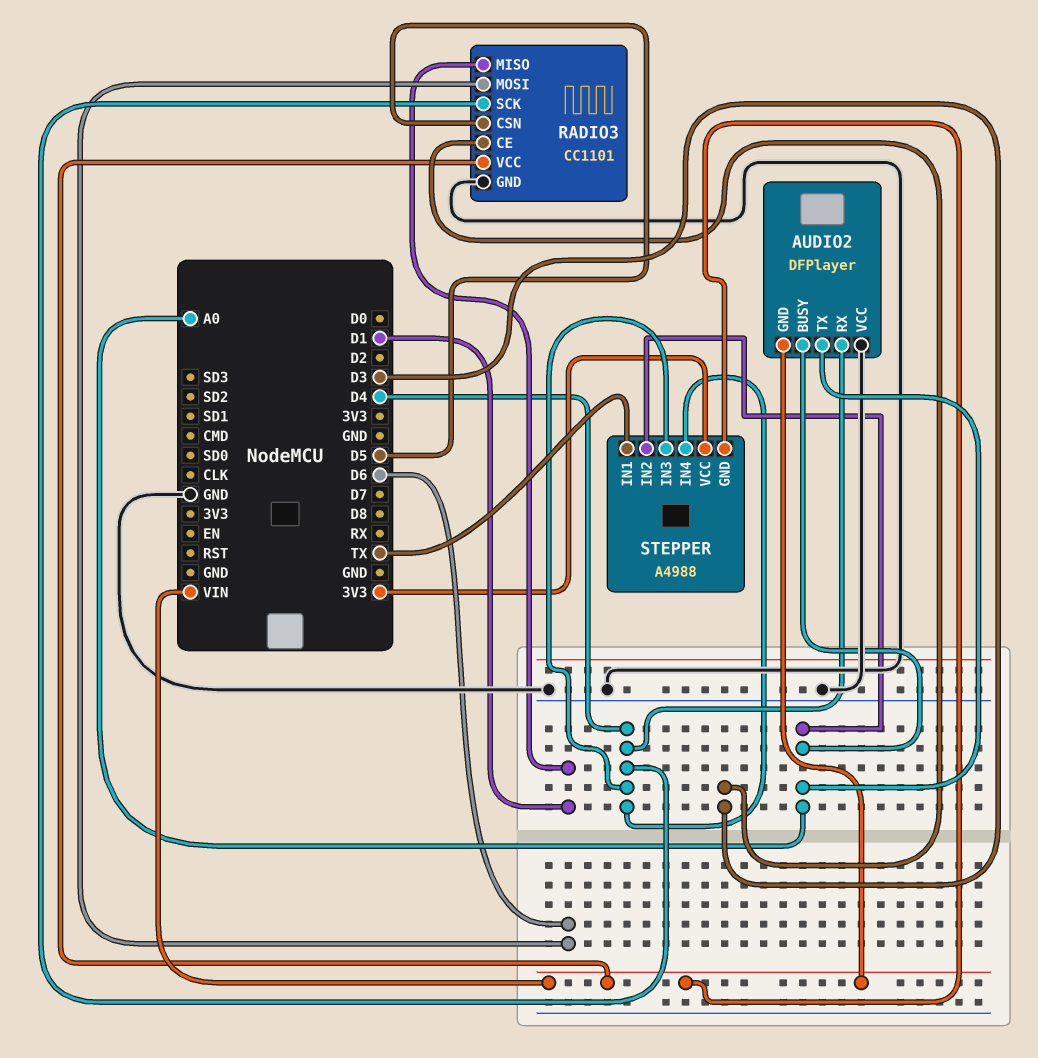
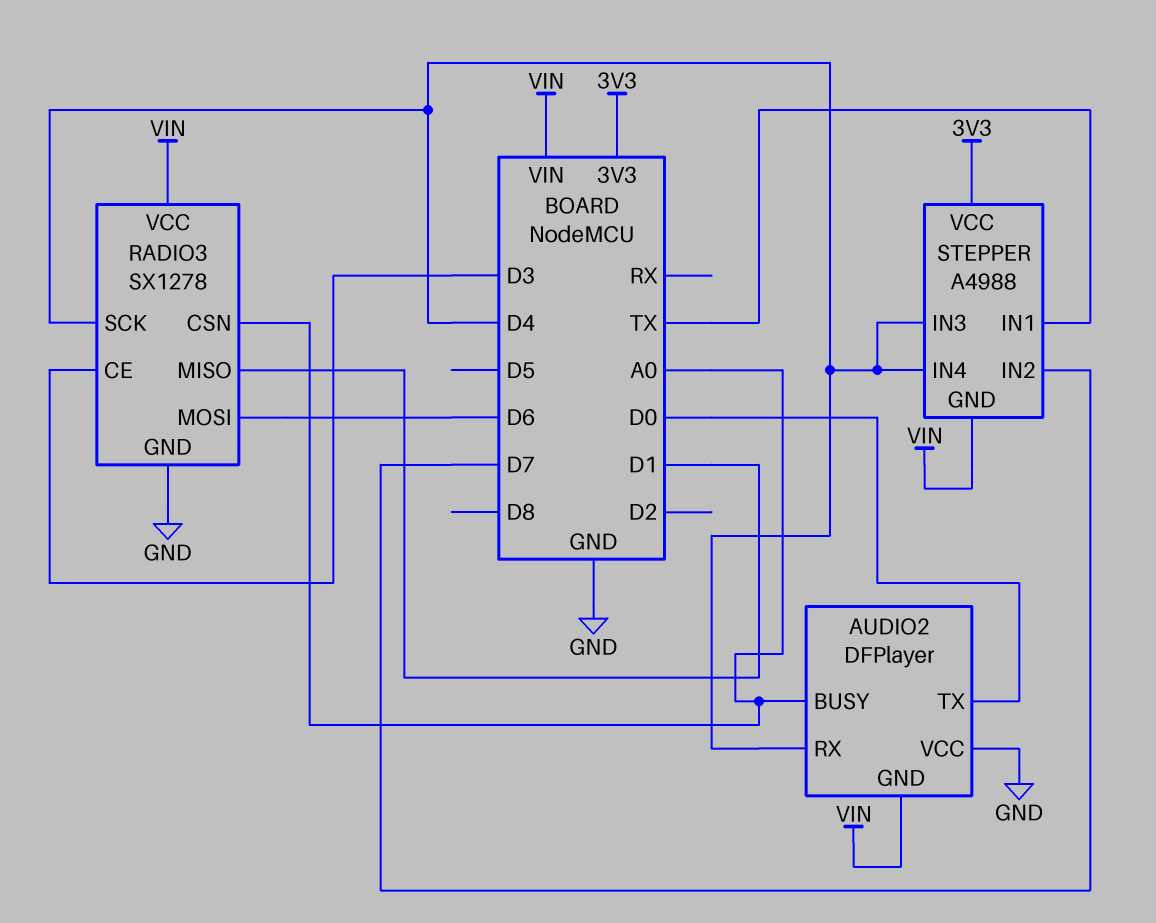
AUDIO2 pin TX: A0 -> D0
RADIO3: CC1101 -> SX1278
RADIO3 pin CSN: D5 -> A0
STEPPER pin IN2: A0 -> D7

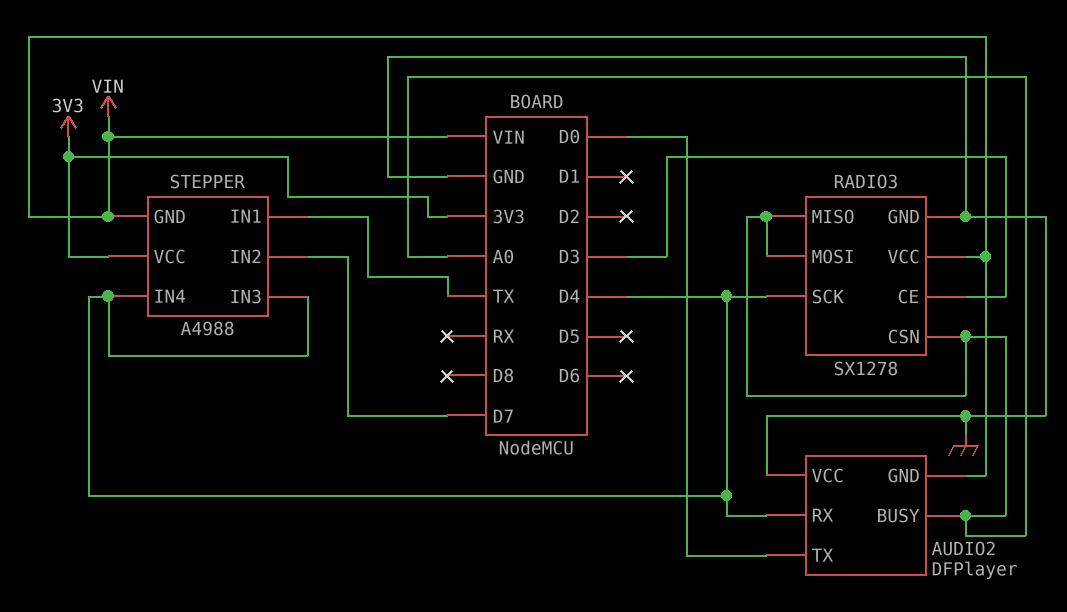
RADIO3 pin MISO: D1 -> A0
RADIO3 pin MOSI: D6 -> A0

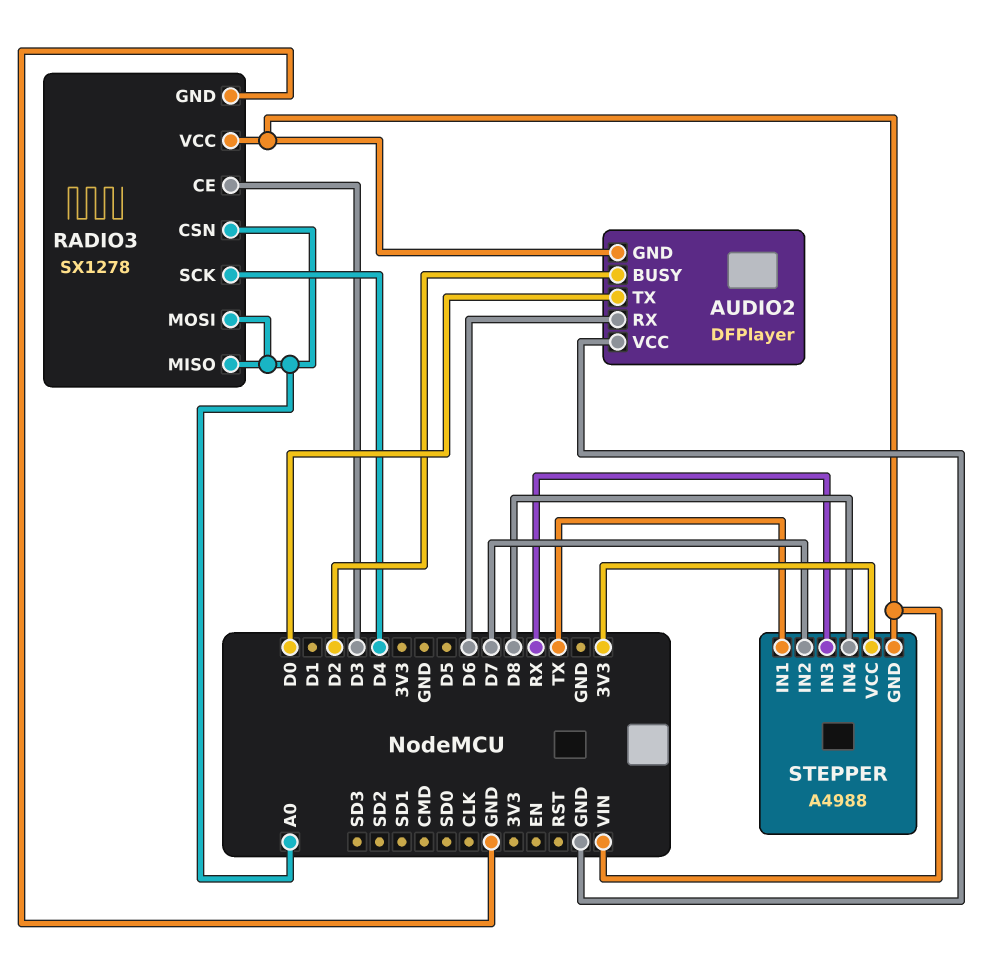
AUDIO2 pin BUSY: A0 -> D2
AUDIO2 pin RX: D4 -> D6
STEPPER pin IN3: D4 -> RX
STEPPER pin IN4: D4 -> D8

